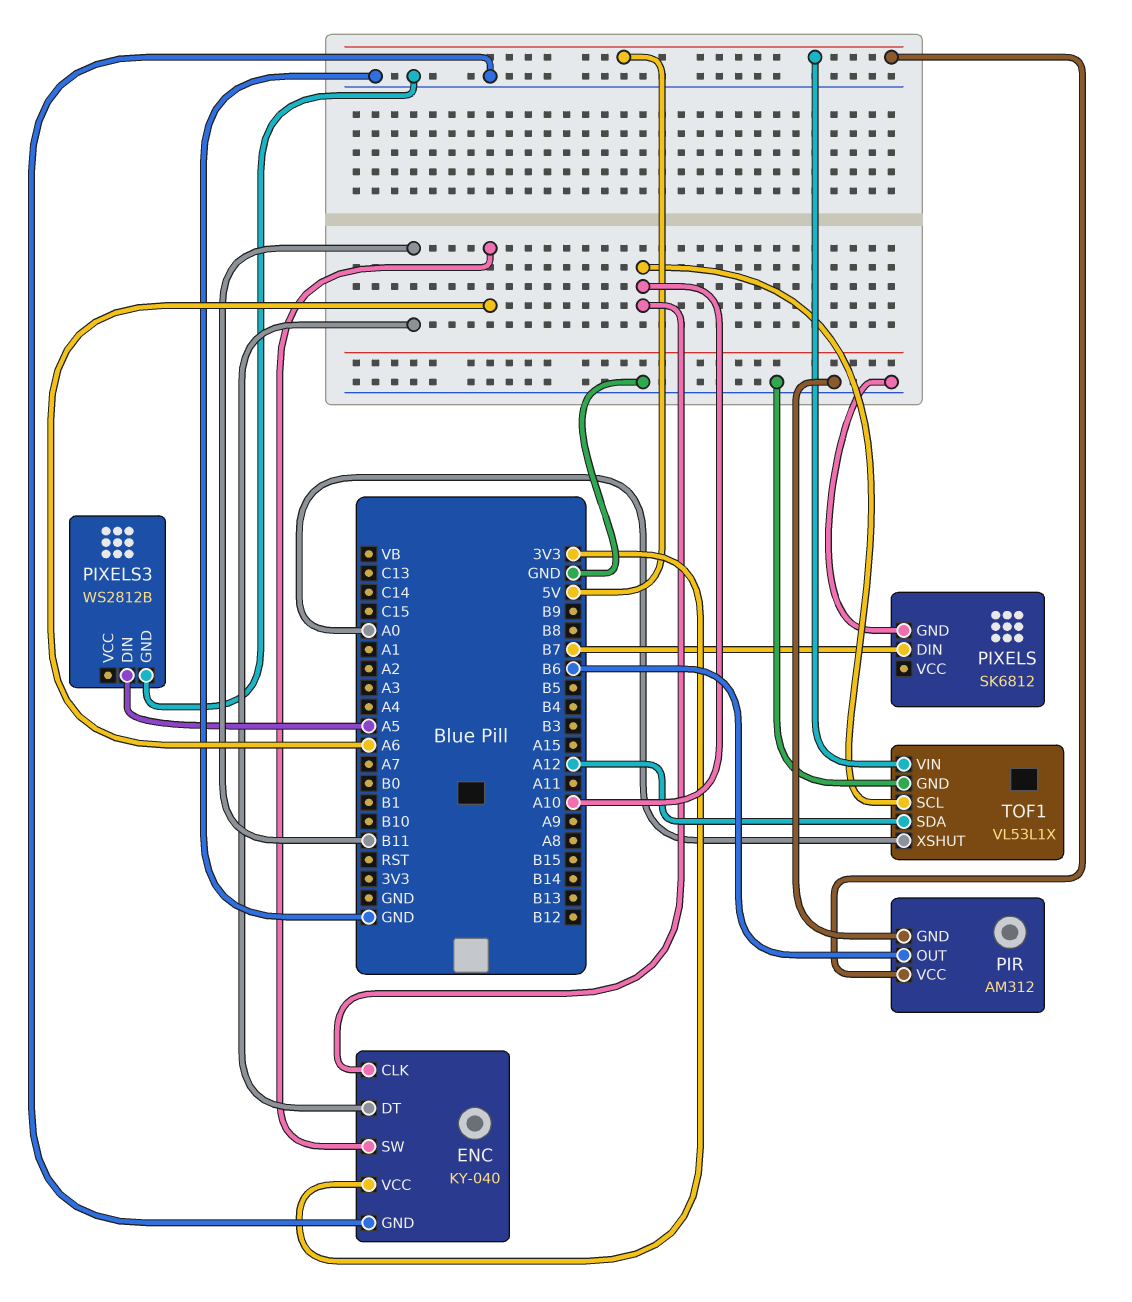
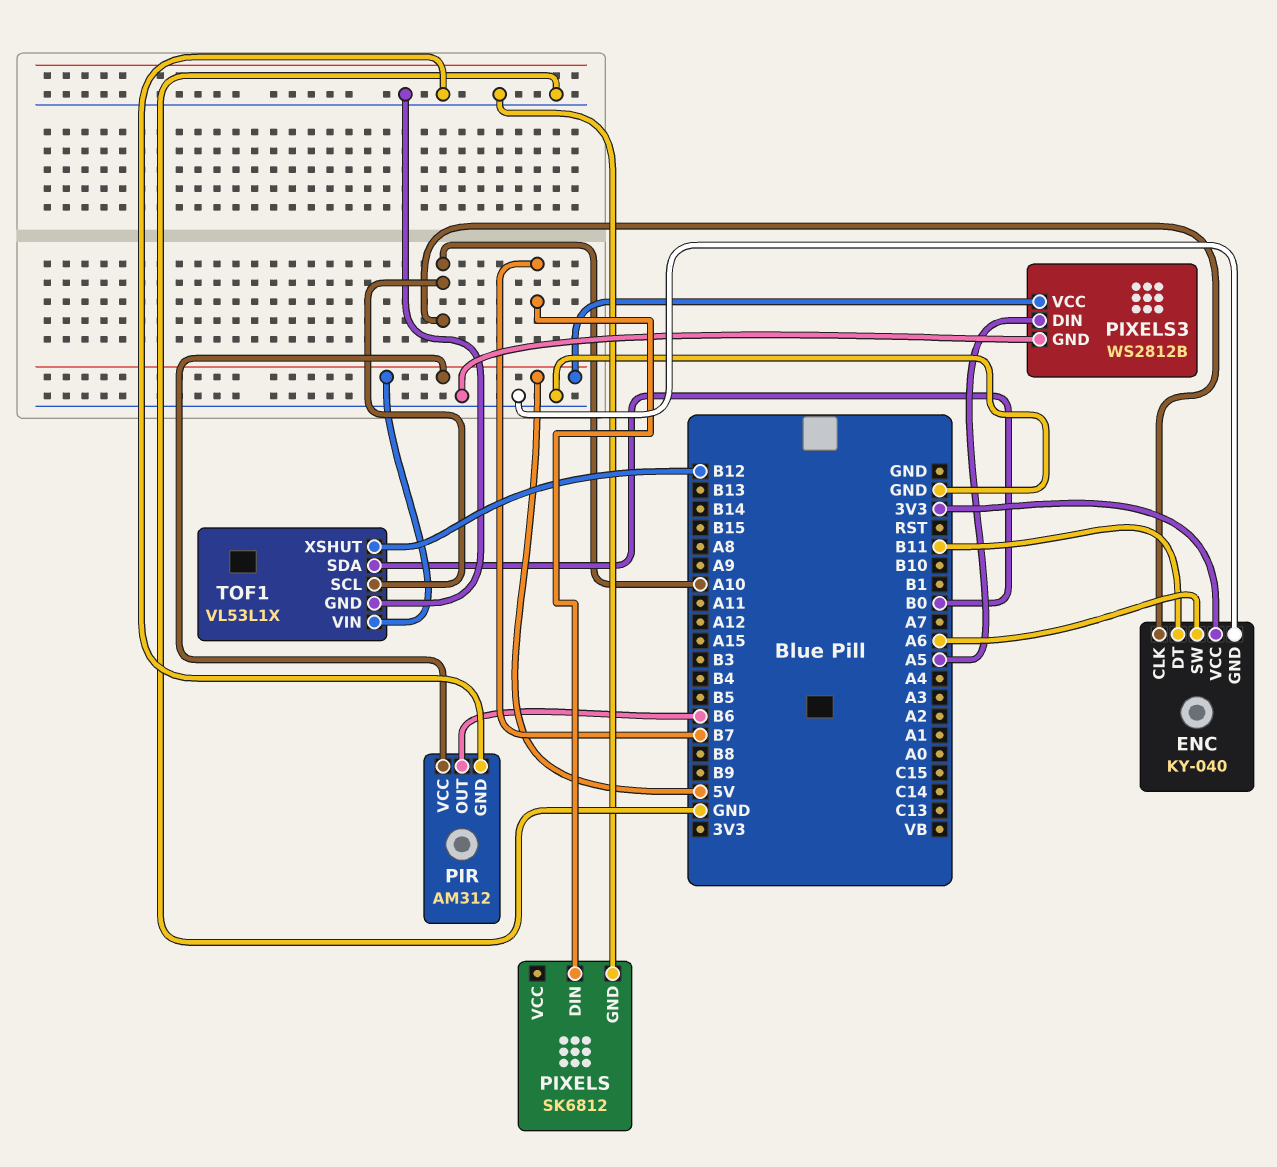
PIXELS3 pin VCC: none -> 5V
TOF1 pin SDA: A12 -> B0
TOF1 pin XSHUT: A0 -> B12

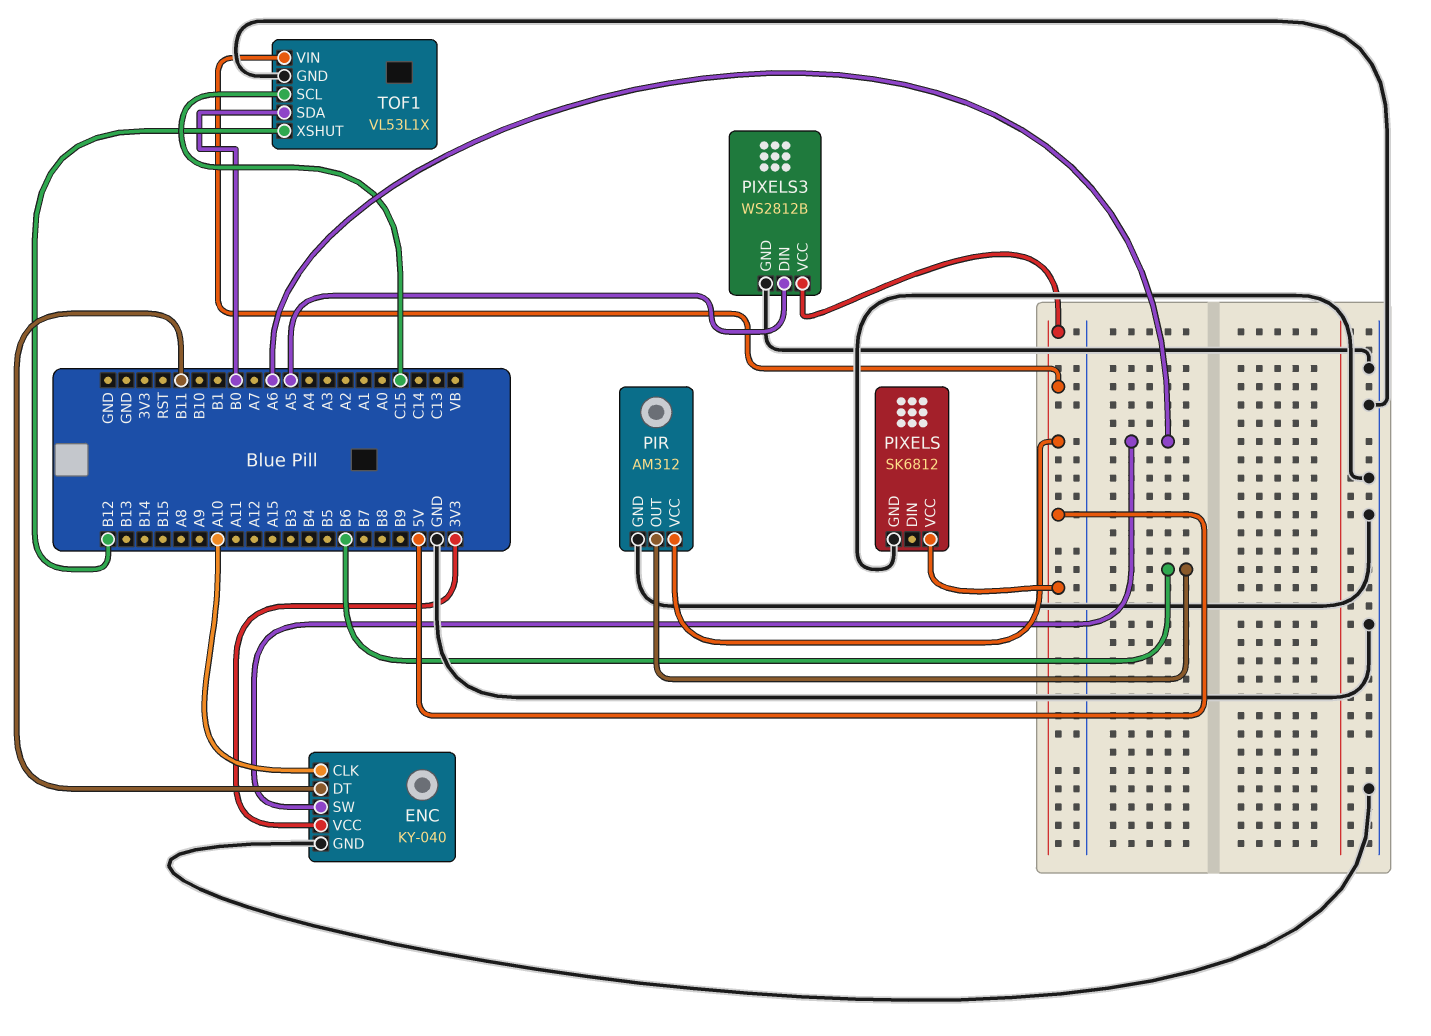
PIXELS pin DIN: B7 -> none
PIXELS pin VCC: none -> 5V
TOF1 pin SCL: A10 -> C15

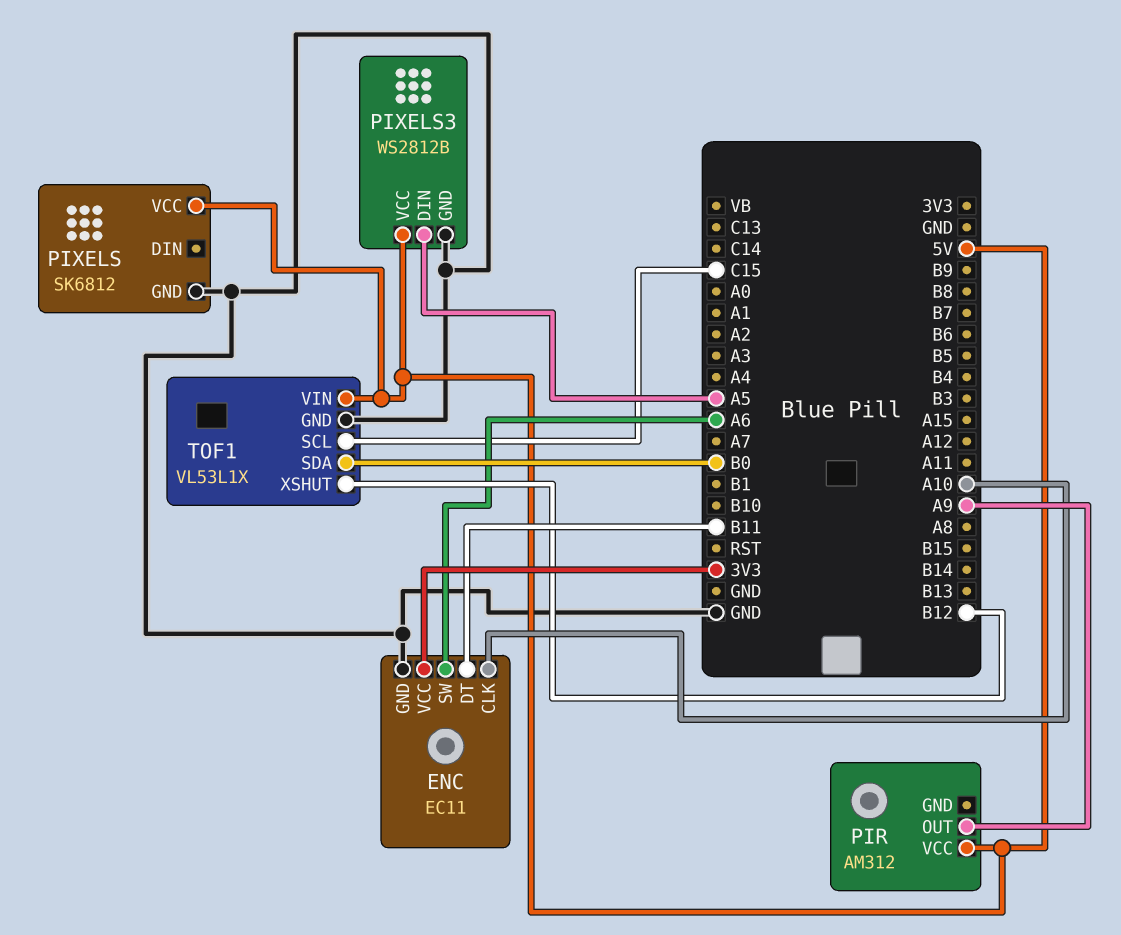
ENC: KY-040 -> EC11
PIR pin GND: GND -> none
PIR pin OUT: B6 -> A9

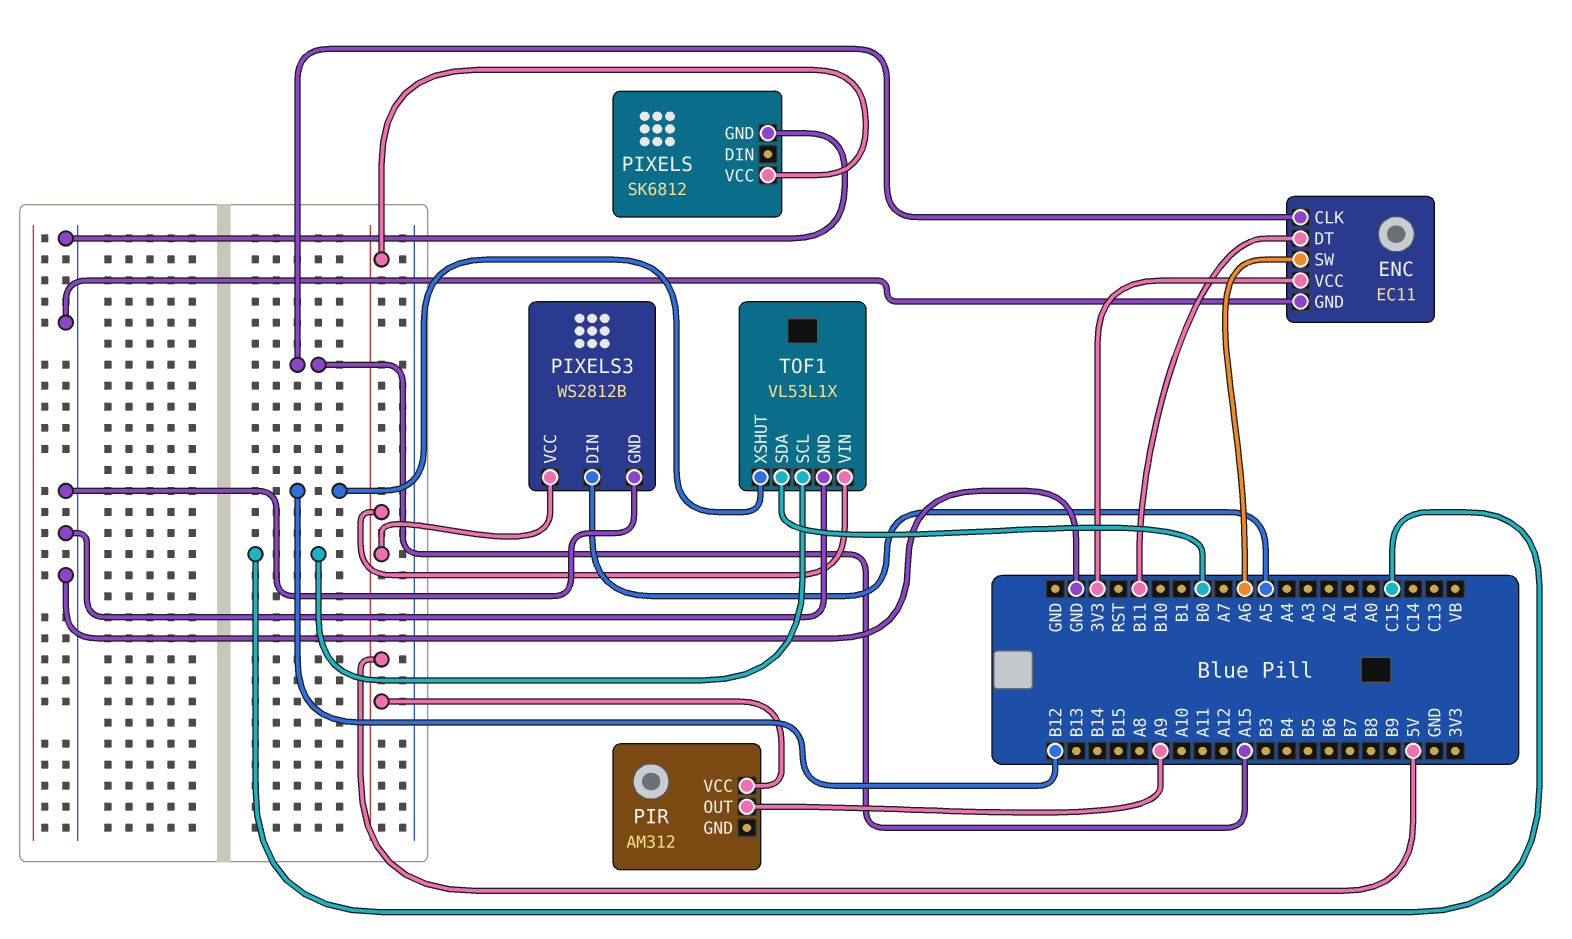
ENC pin CLK: A10 -> A15

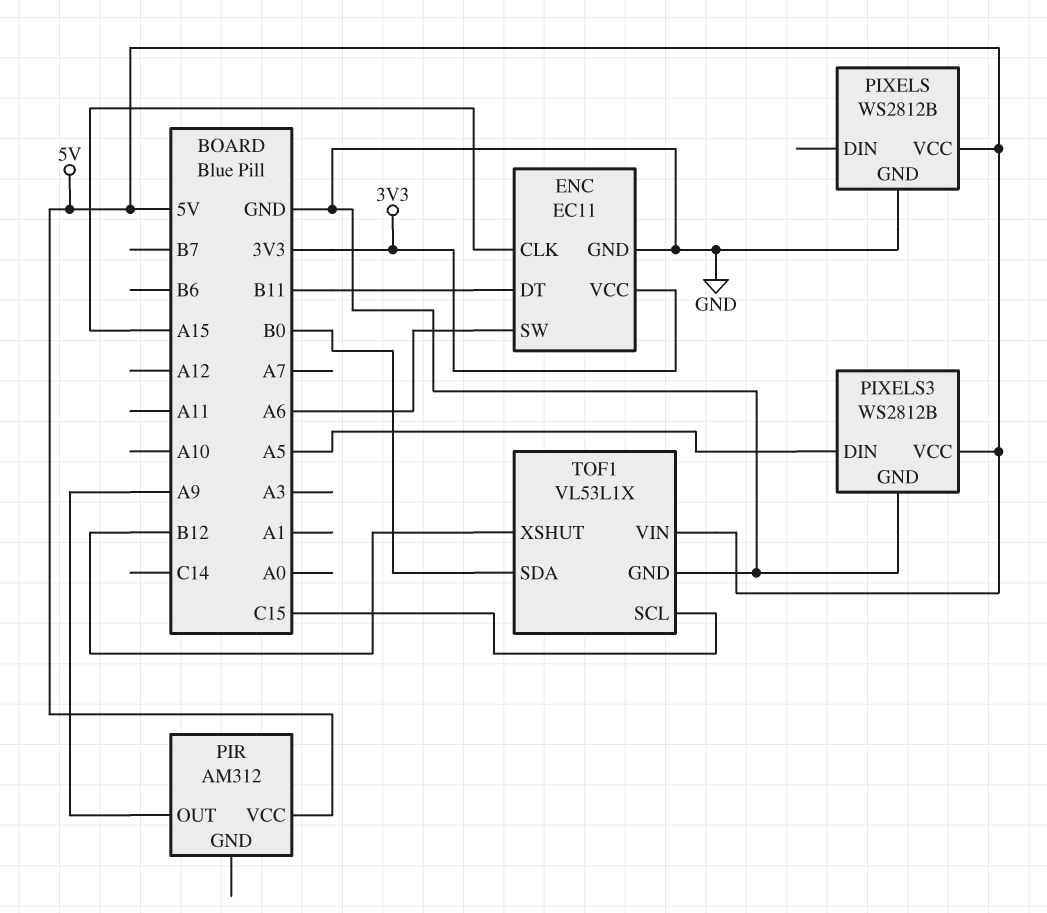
PIXELS: SK6812 -> WS2812B

